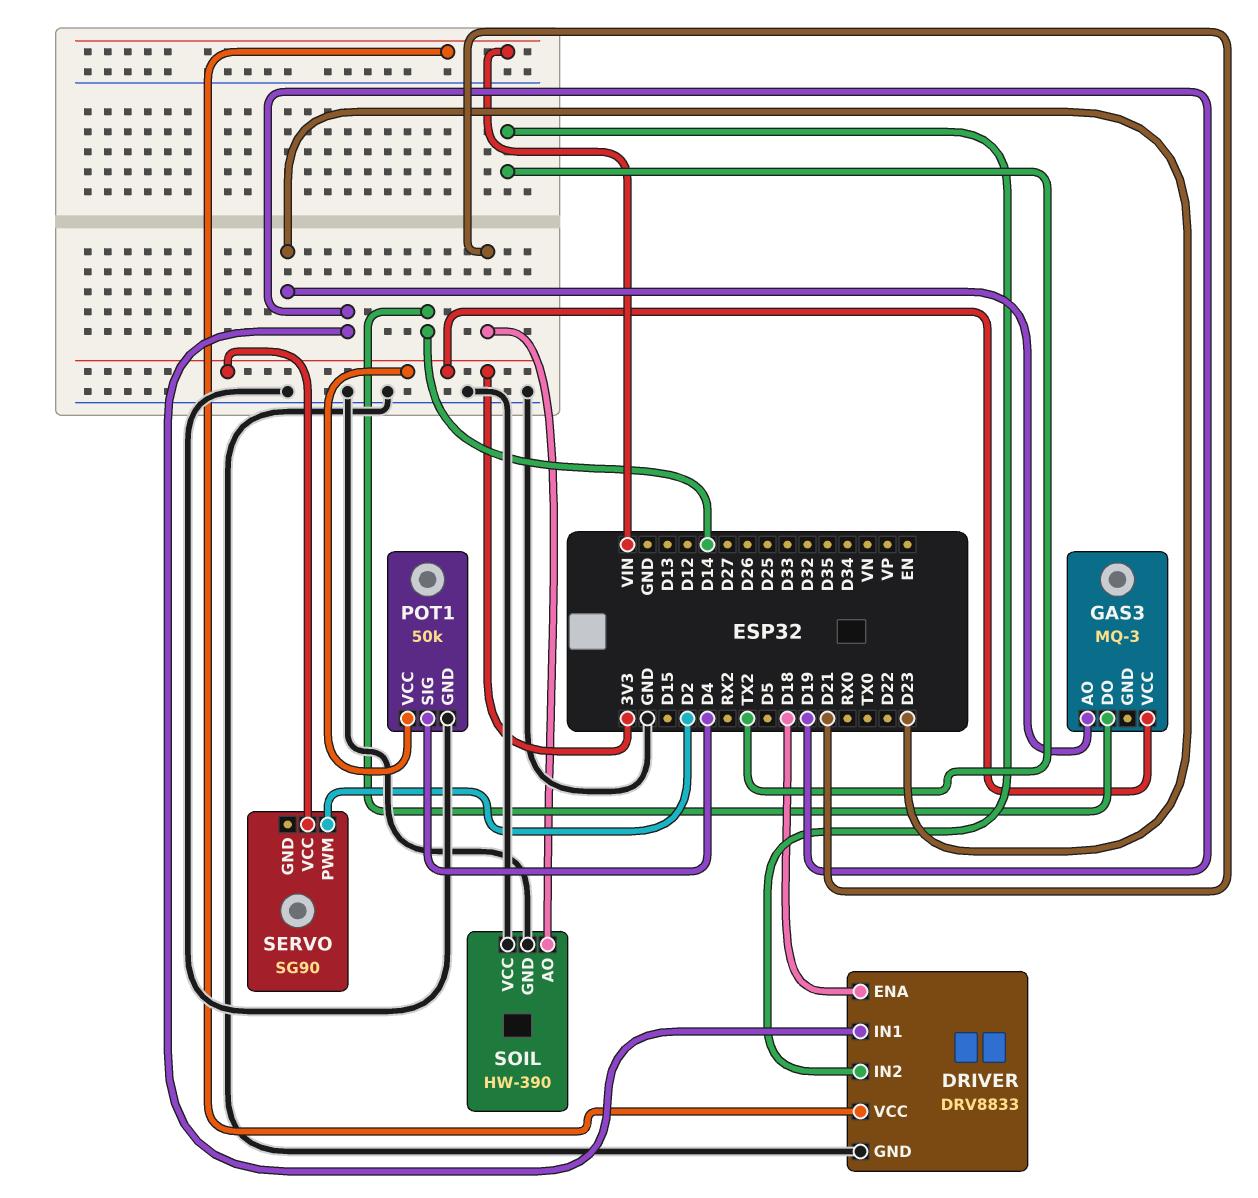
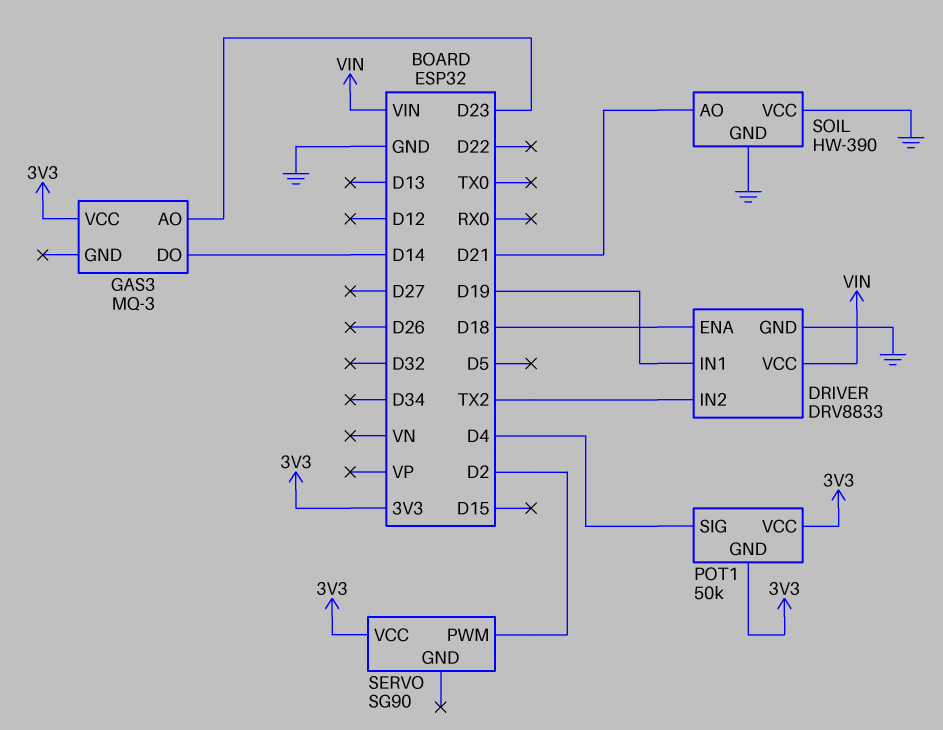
POT1 pin GND: GND -> 3V3

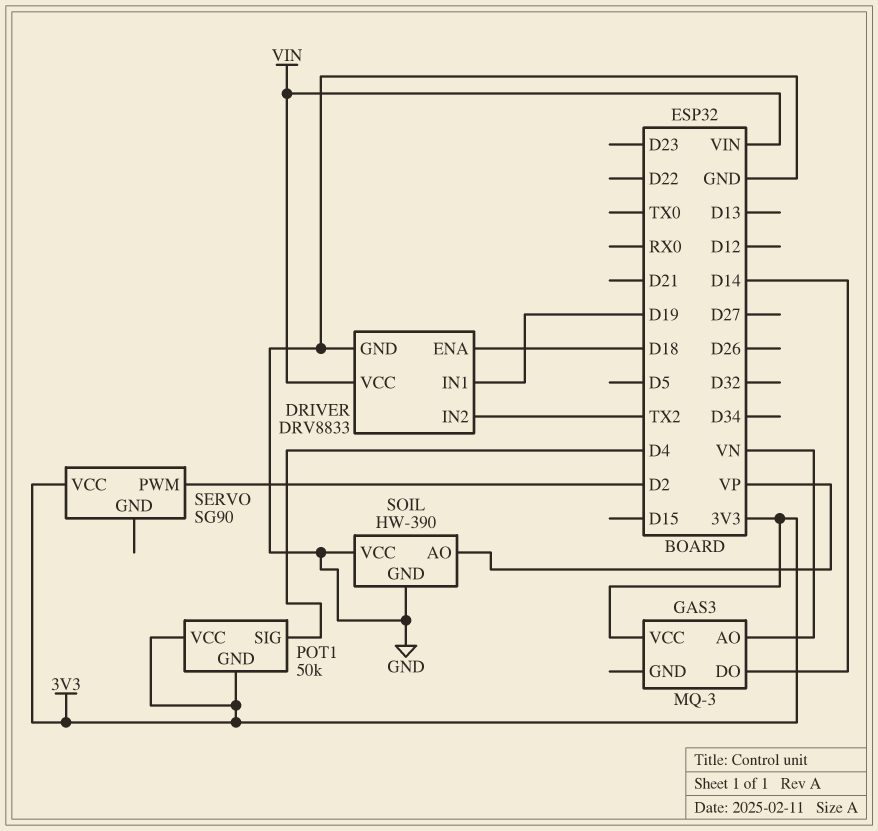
GAS3 pin AO: D23 -> VN
SOIL pin AO: D21 -> VP

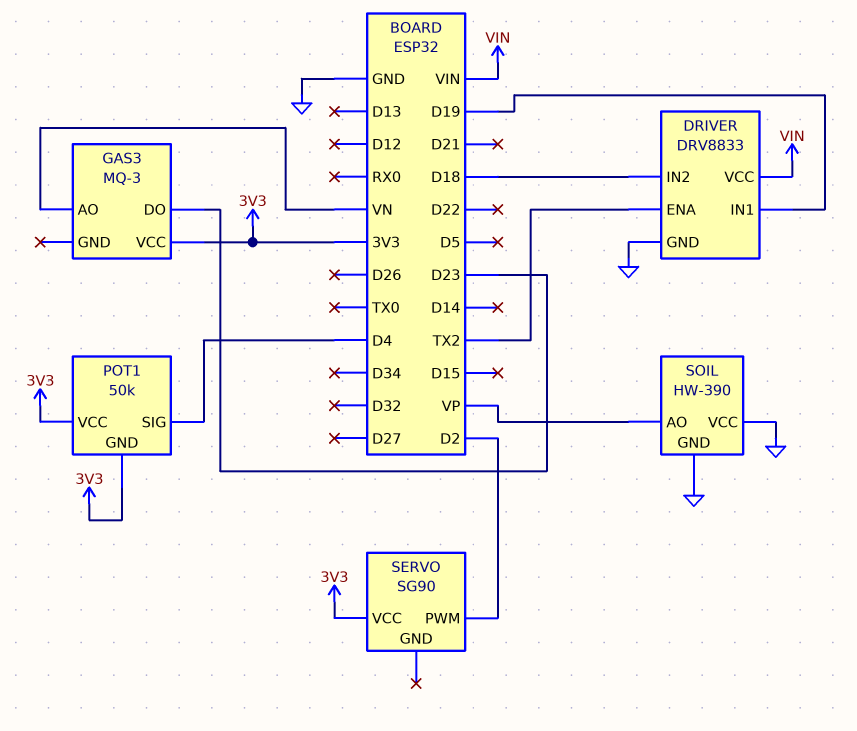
DRIVER pin ENA: D18 -> TX2
DRIVER pin IN2: TX2 -> D18
GAS3 pin DO: D14 -> D23

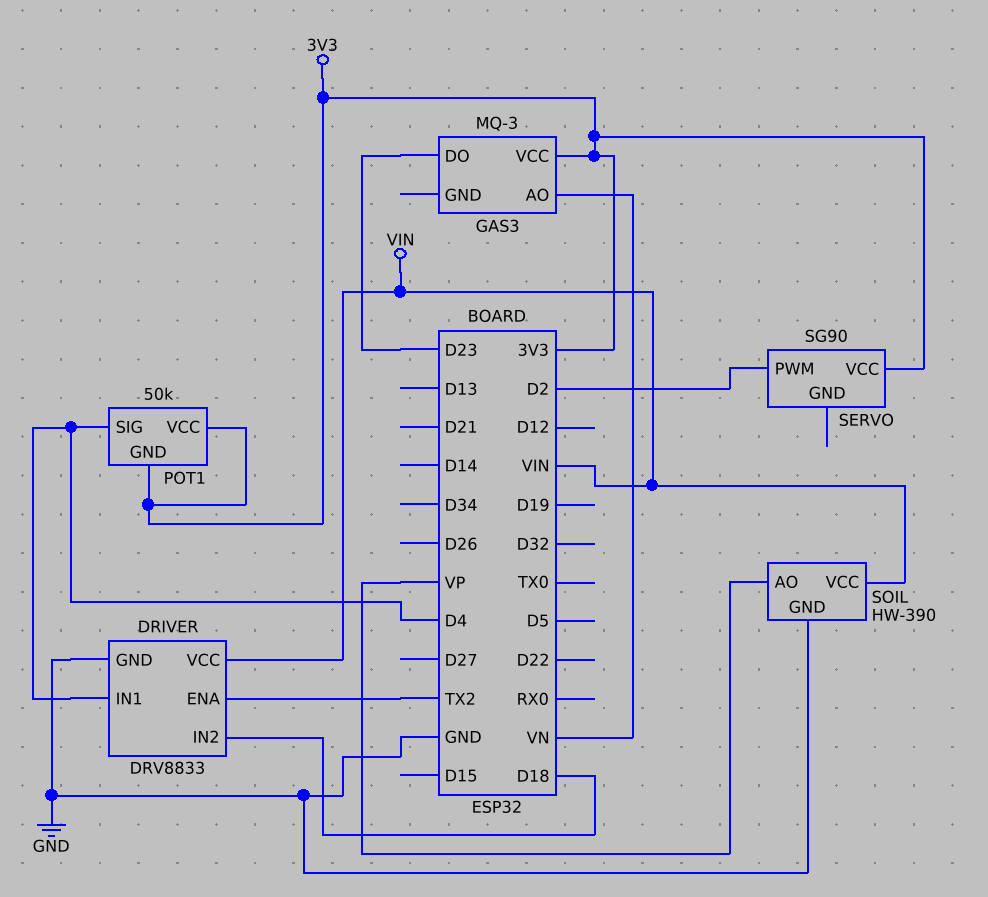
DRIVER pin IN1: D19 -> D4
SOIL pin VCC: GND -> VIN

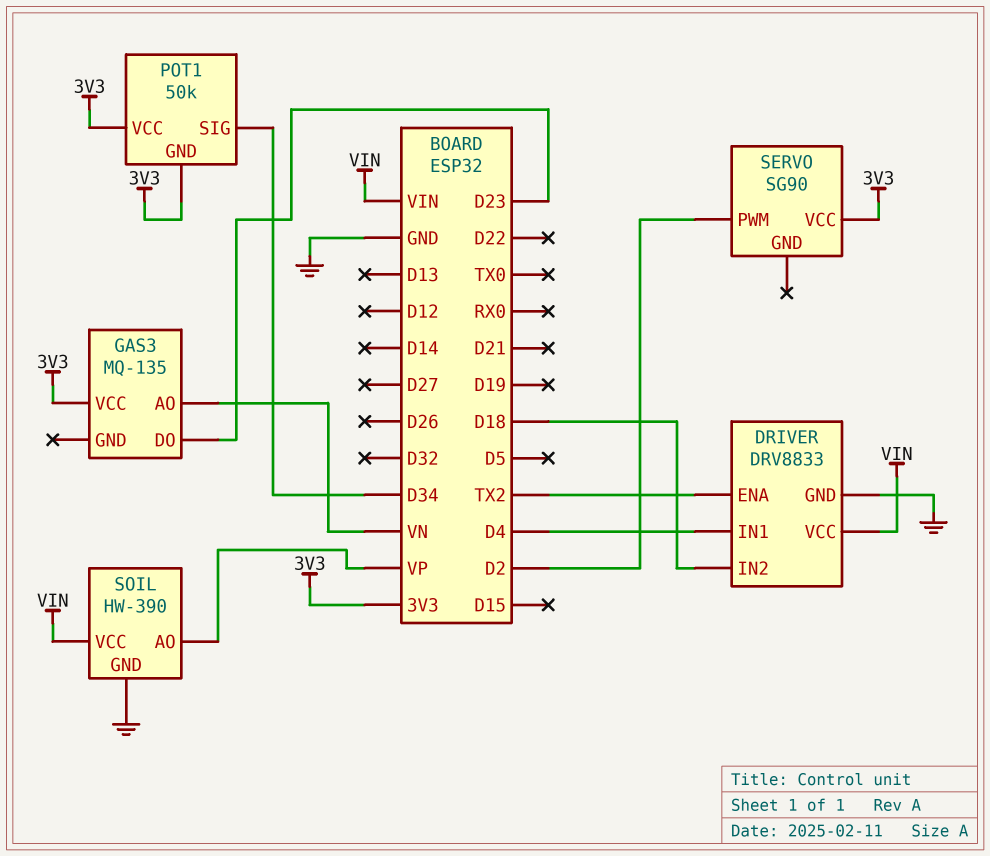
GAS3: MQ-3 -> MQ-135
POT1 pin SIG: D4 -> D34

